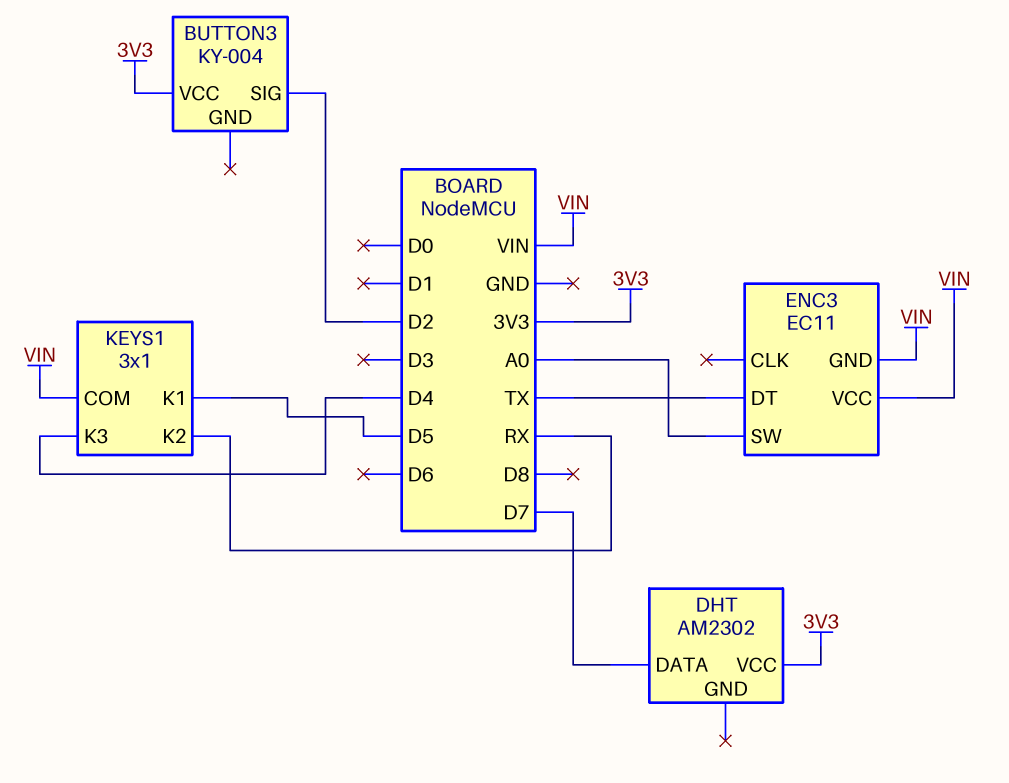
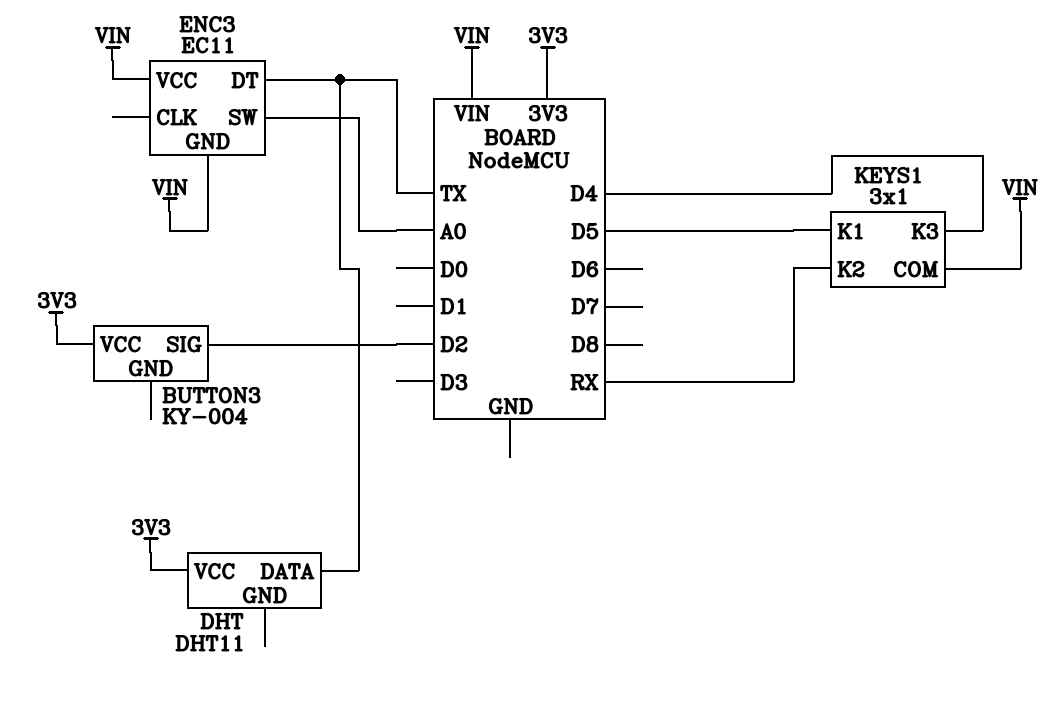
DHT: AM2302 -> DHT11
DHT pin DATA: D7 -> TX

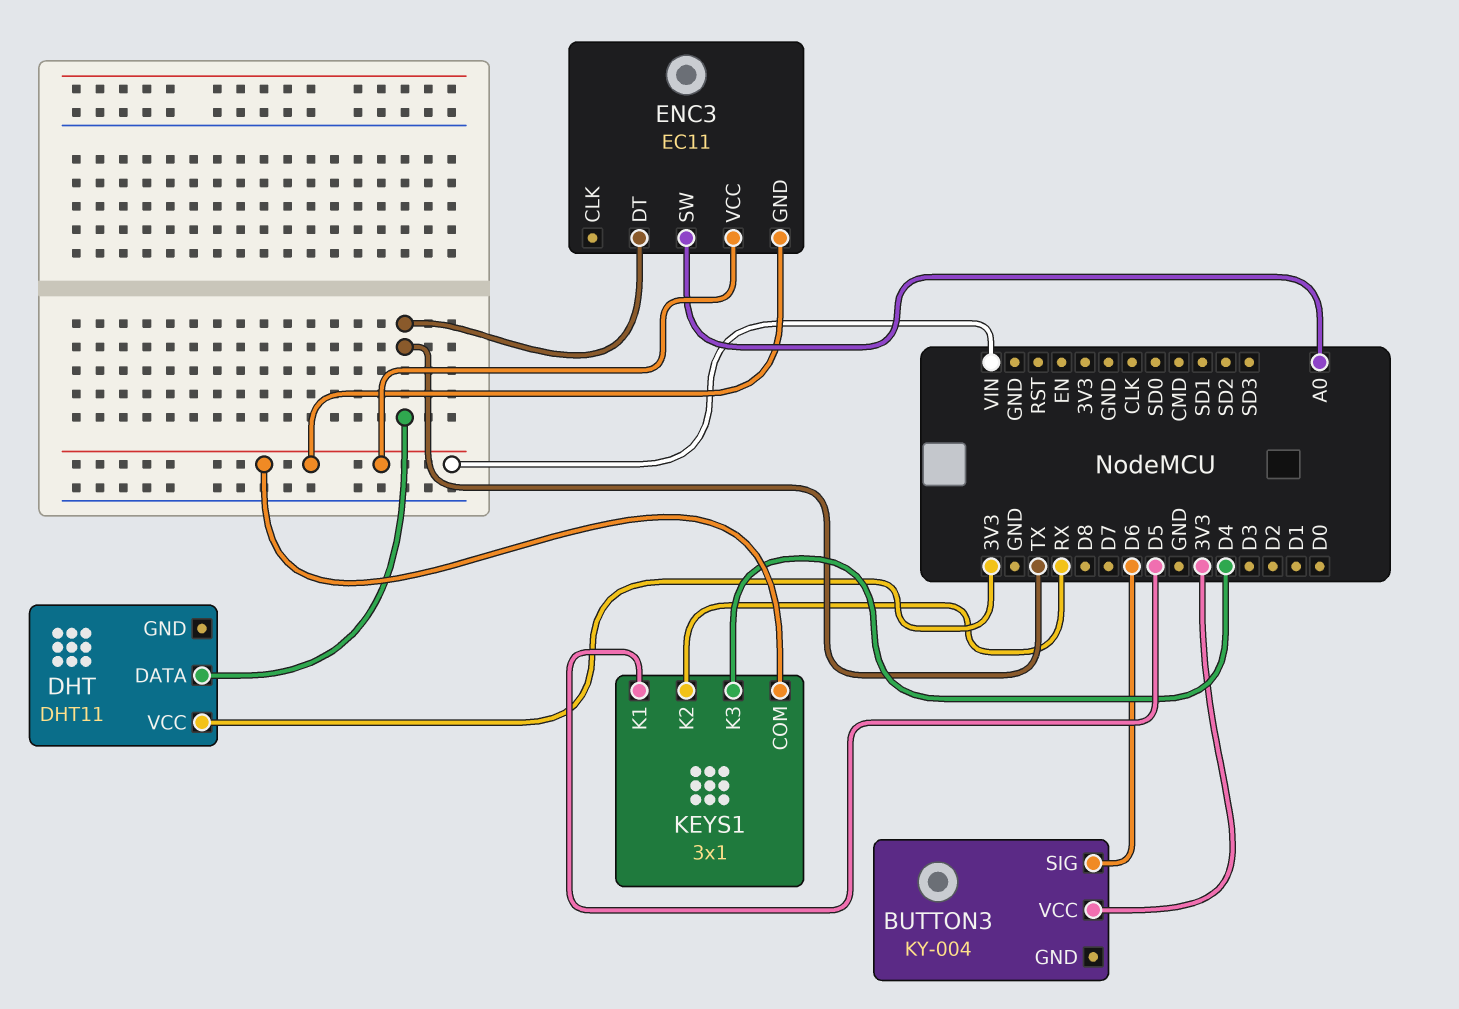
BUTTON3 pin SIG: D2 -> D6

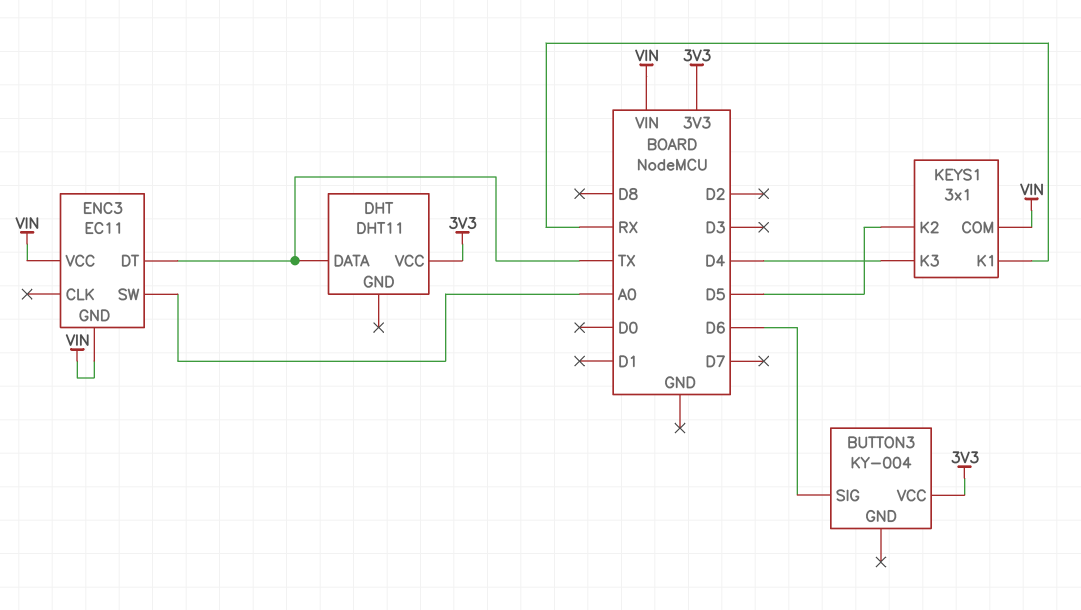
KEYS1 pin K1: D5 -> RX
KEYS1 pin K2: RX -> D5

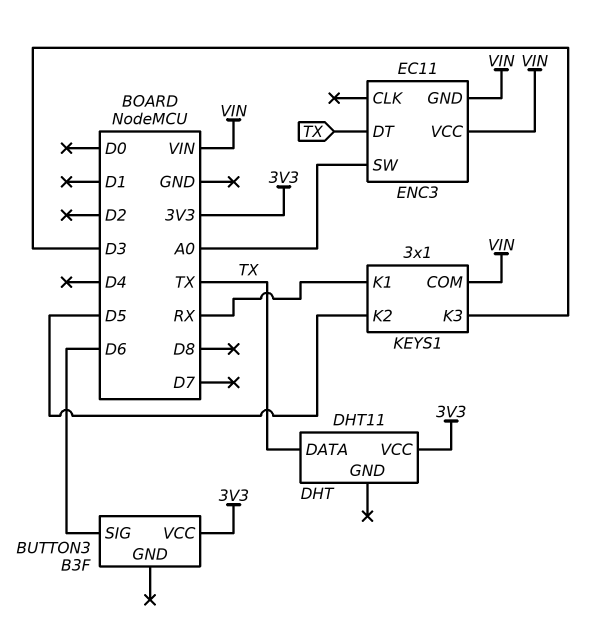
BUTTON3: KY-004 -> B3F
KEYS1 pin K3: D4 -> D3

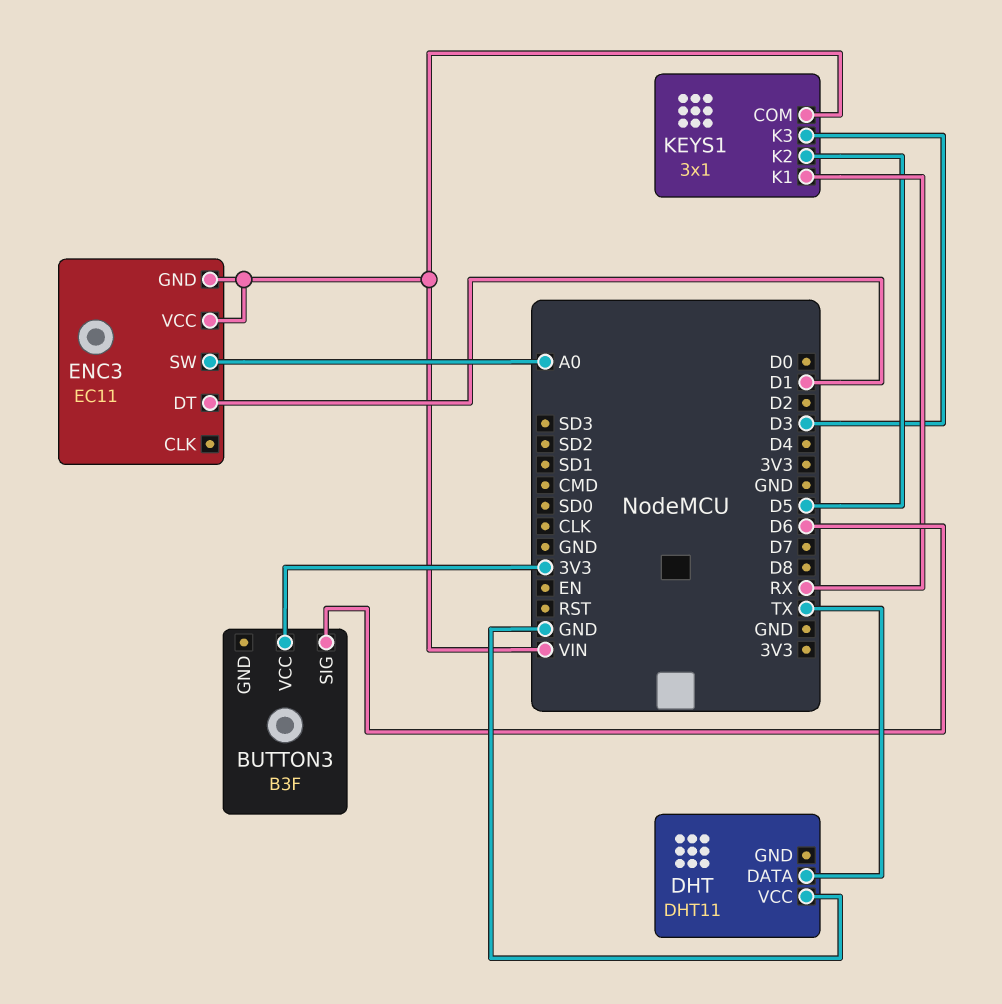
DHT pin VCC: 3V3 -> GND
ENC3 pin DT: TX -> D1

